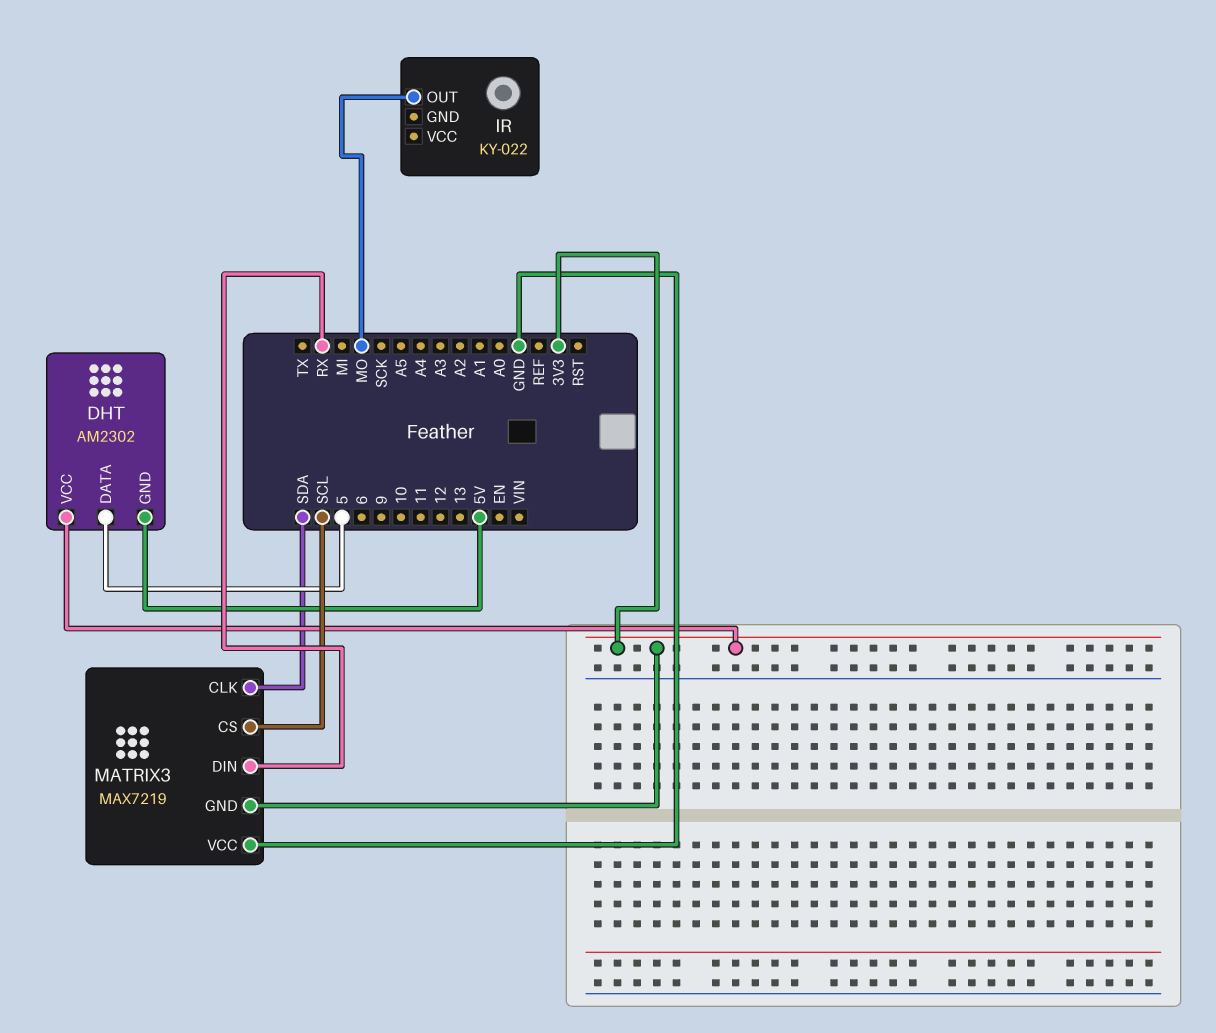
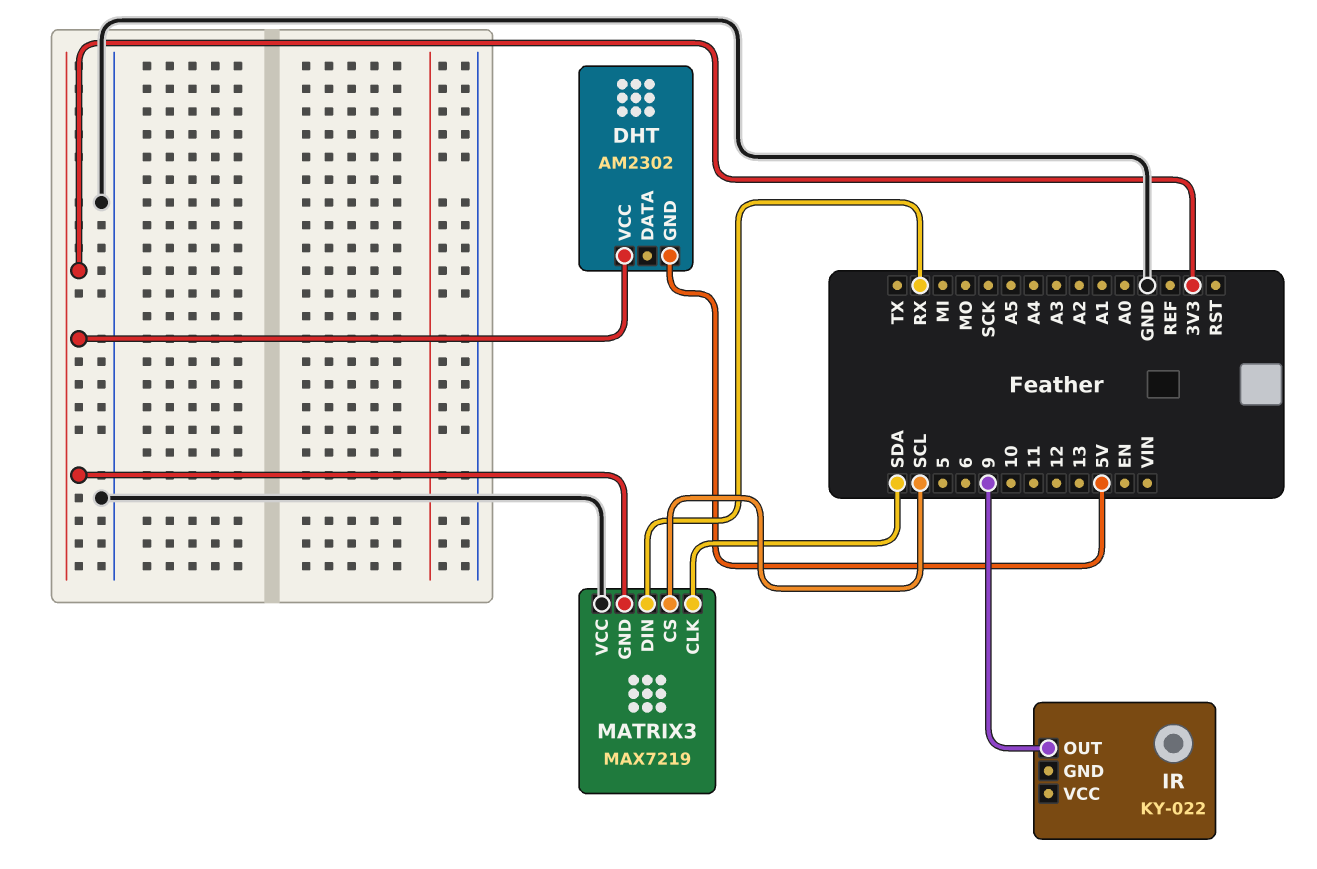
DHT pin DATA: 5 -> none
IR pin OUT: MO -> 9

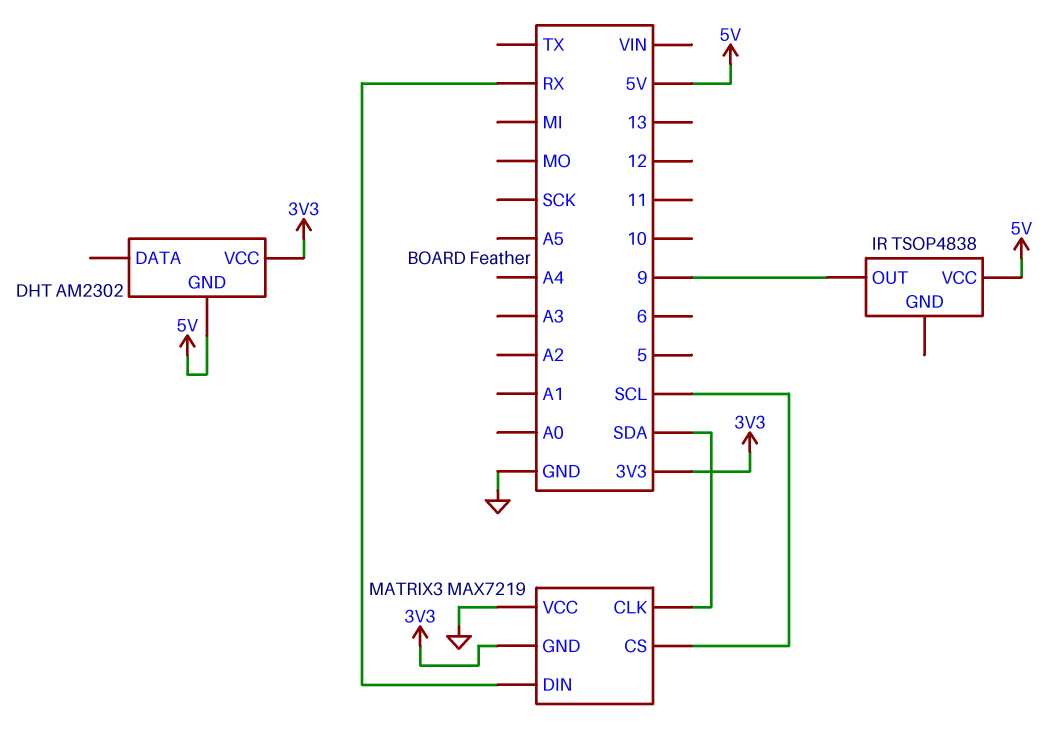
IR: KY-022 -> TSOP4838
IR pin VCC: none -> 5V

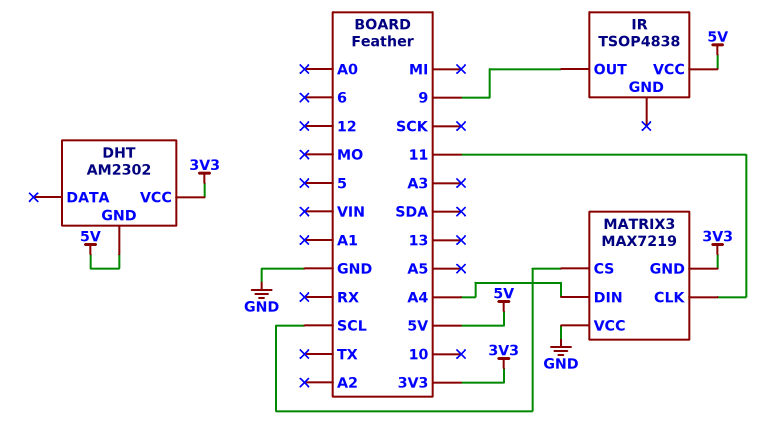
MATRIX3 pin CLK: SDA -> 11
MATRIX3 pin DIN: RX -> A4

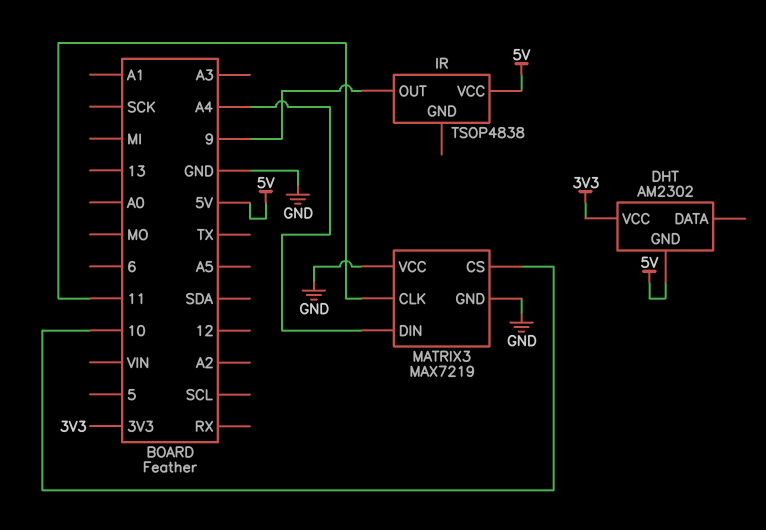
MATRIX3 pin CS: SCL -> 10
MATRIX3 pin GND: 3V3 -> GND

